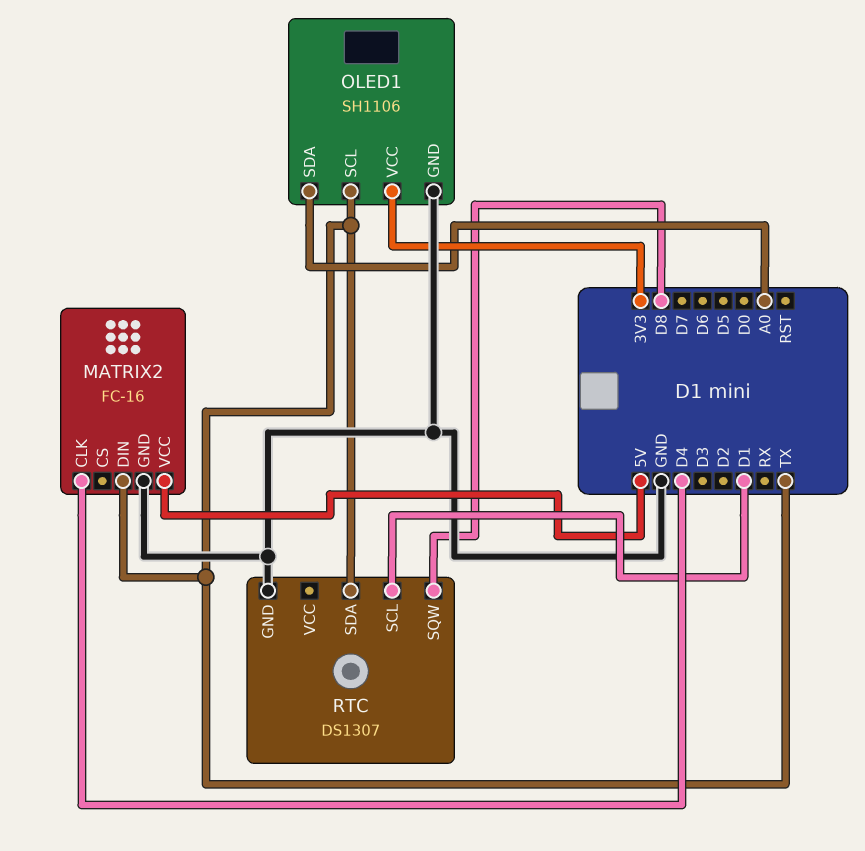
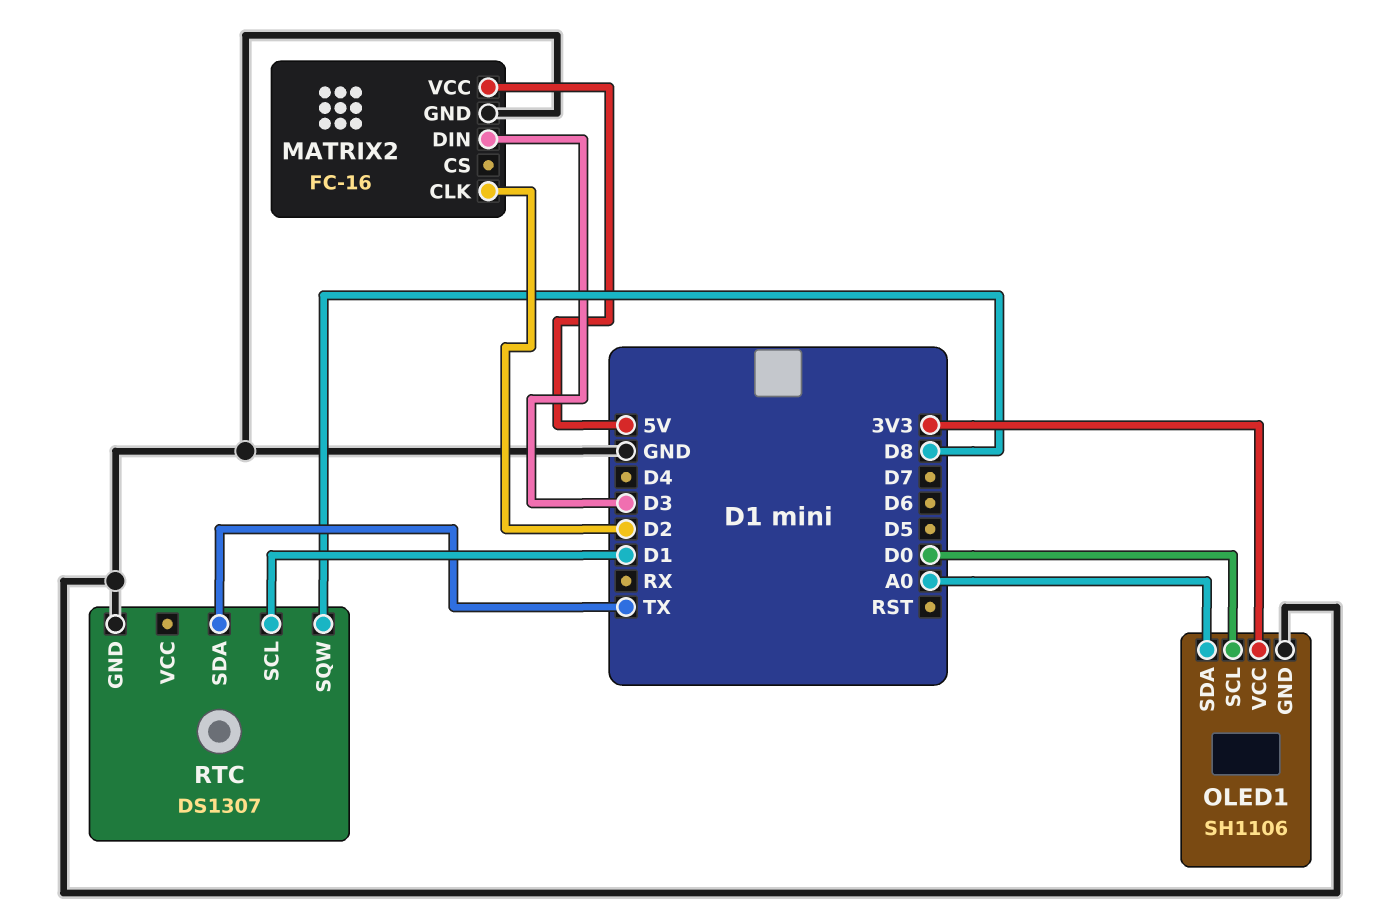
MATRIX2 pin CLK: D4 -> D2
MATRIX2 pin DIN: TX -> D3
OLED1 pin SCL: TX -> D0

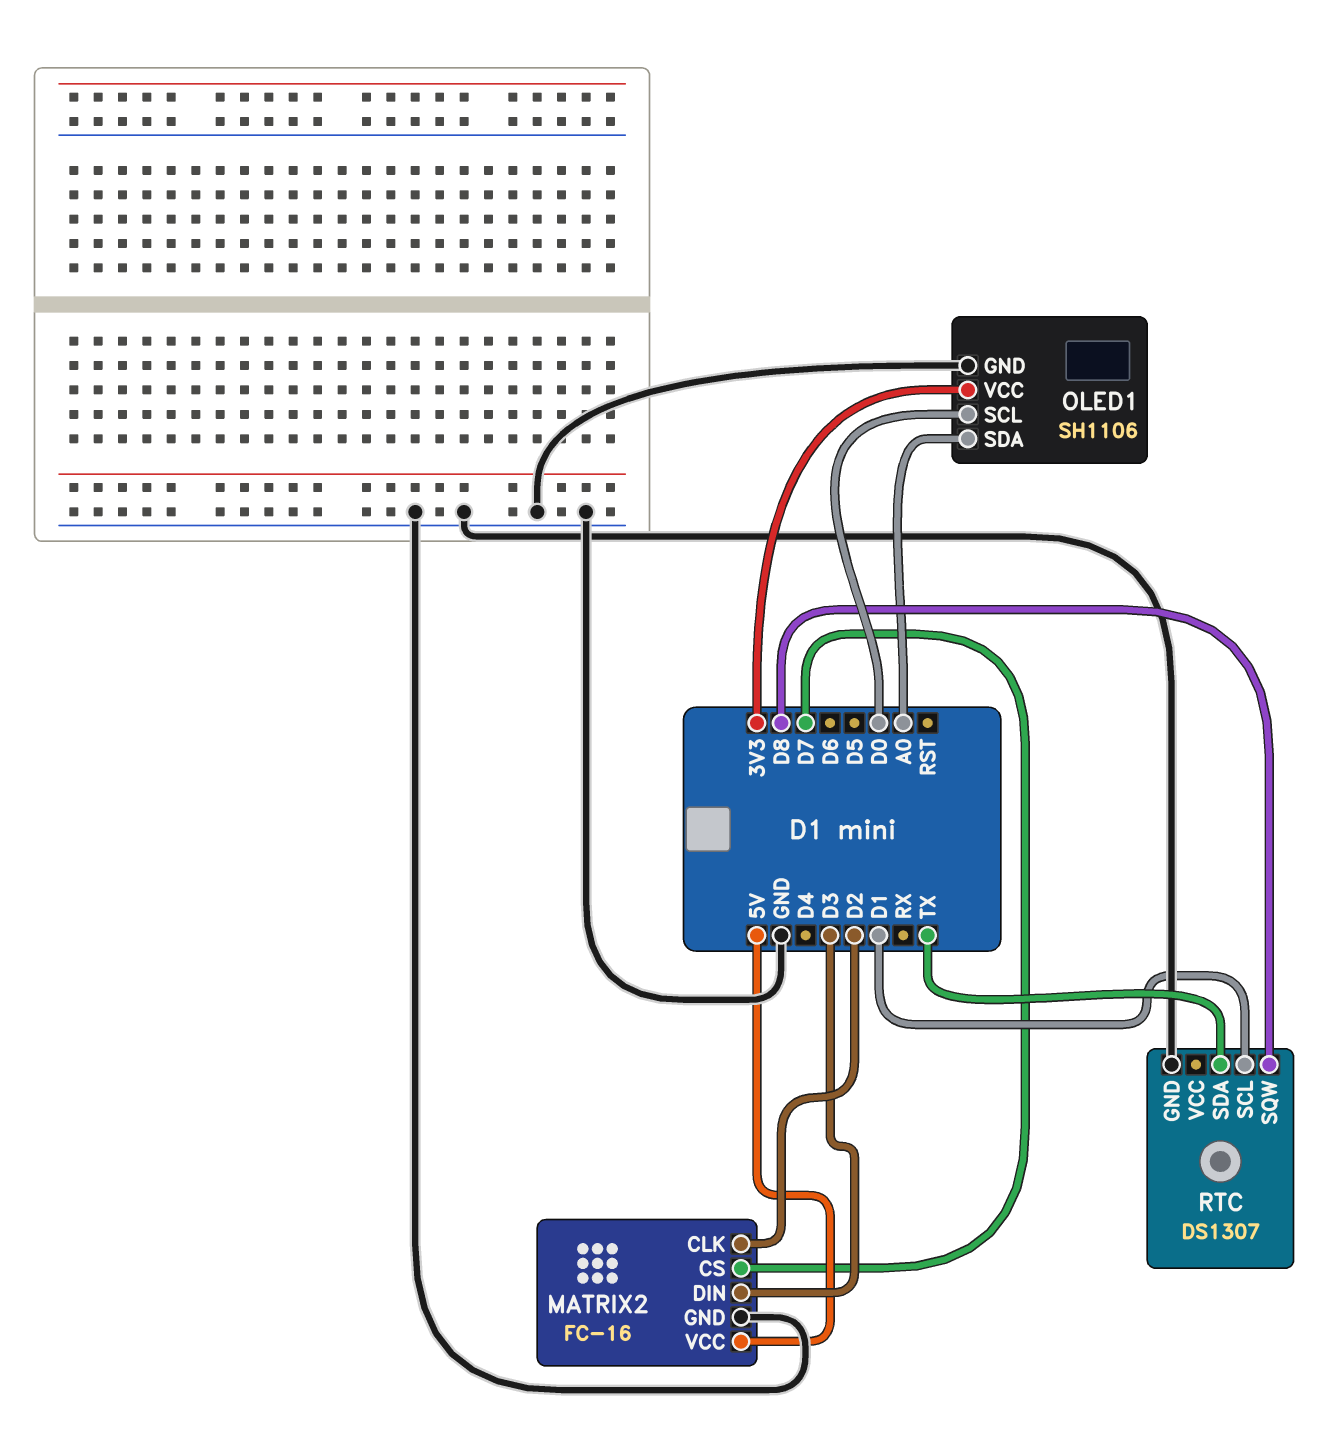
MATRIX2 pin CS: none -> D7

